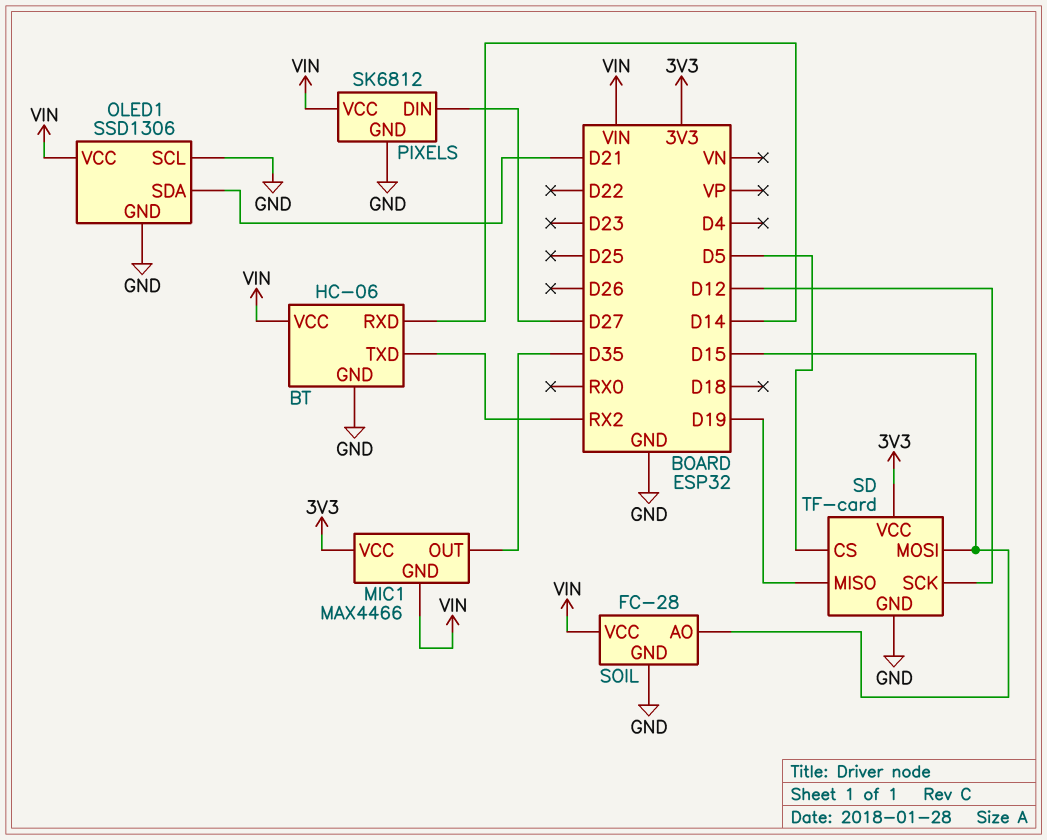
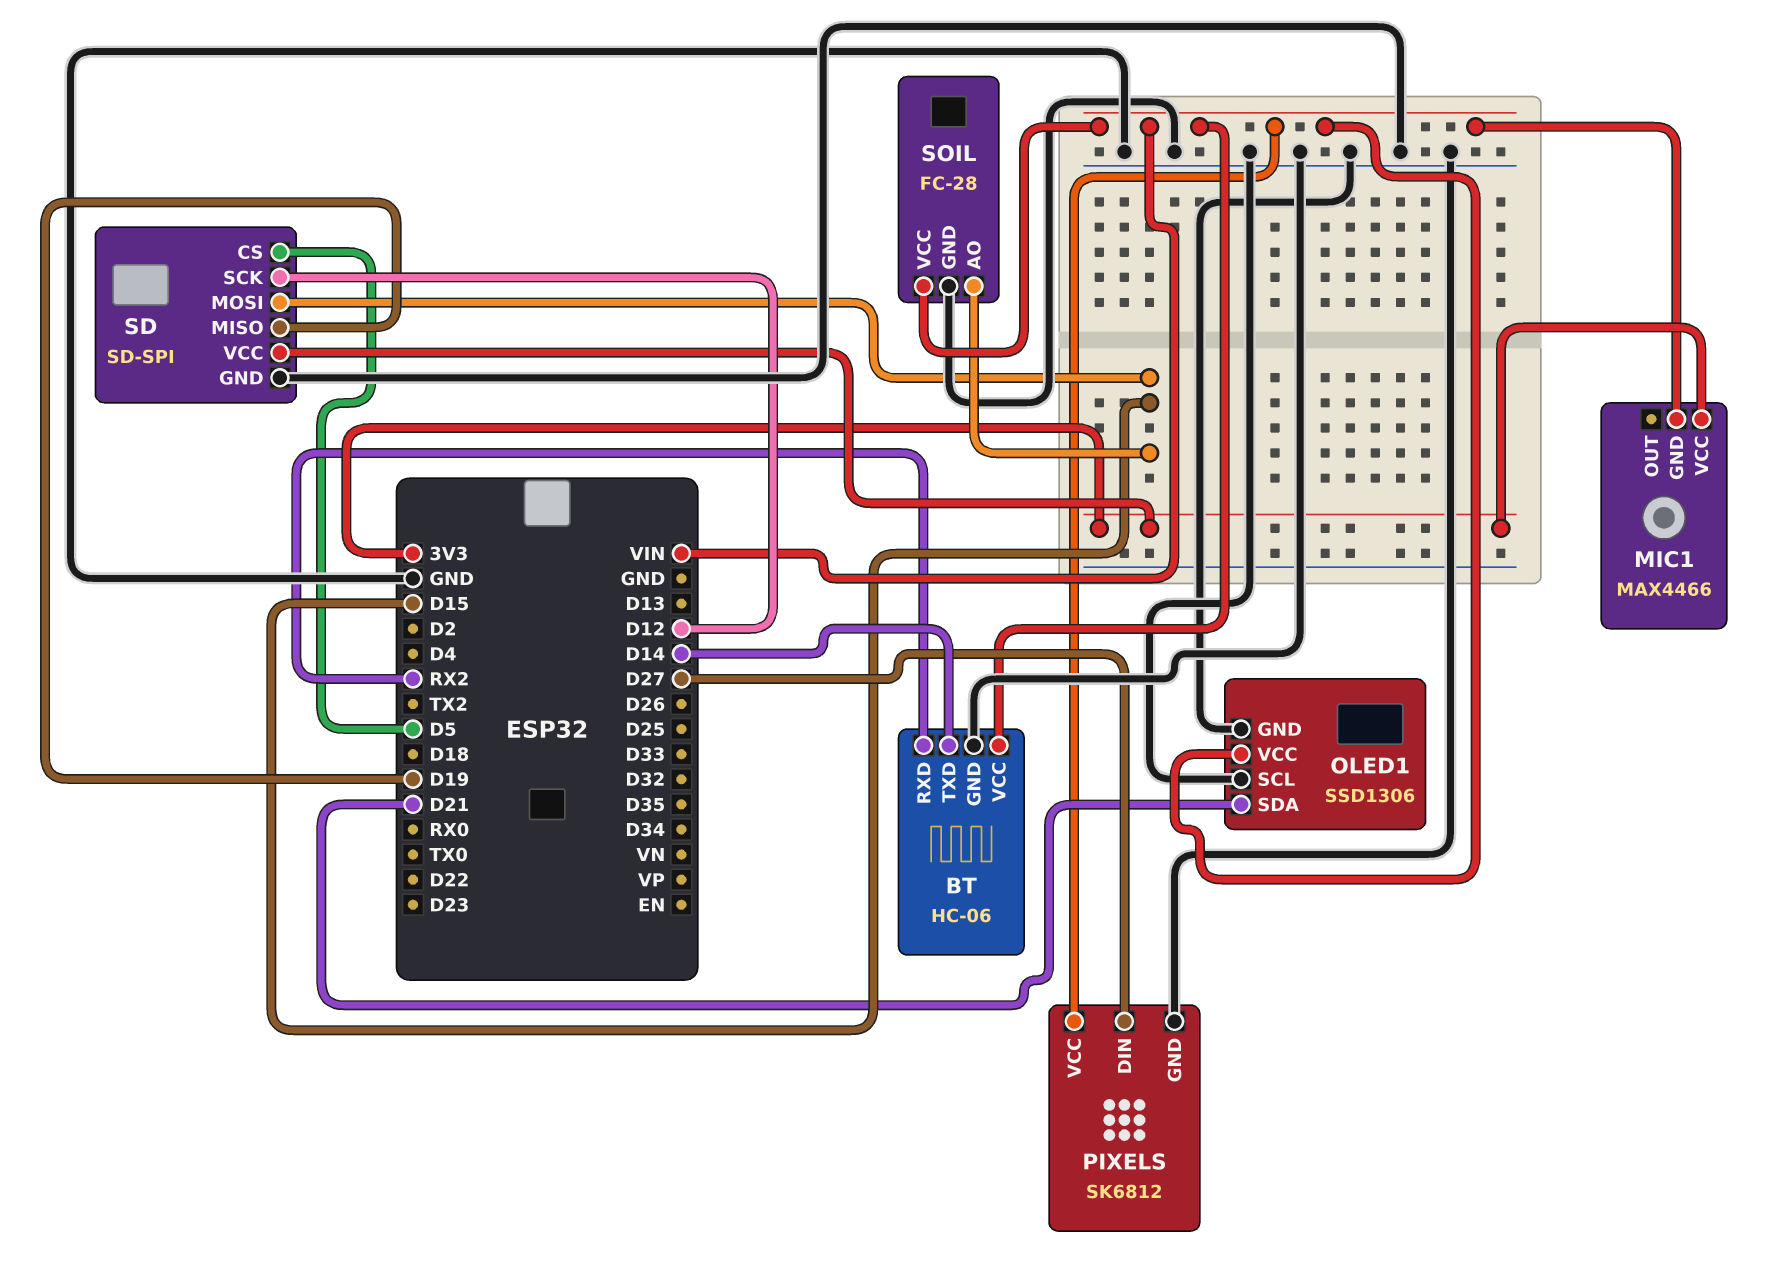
BT pin RXD: D14 -> RX2
BT pin TXD: RX2 -> D14
MIC1 pin OUT: D35 -> none
SD: TF-card -> SD-SPI

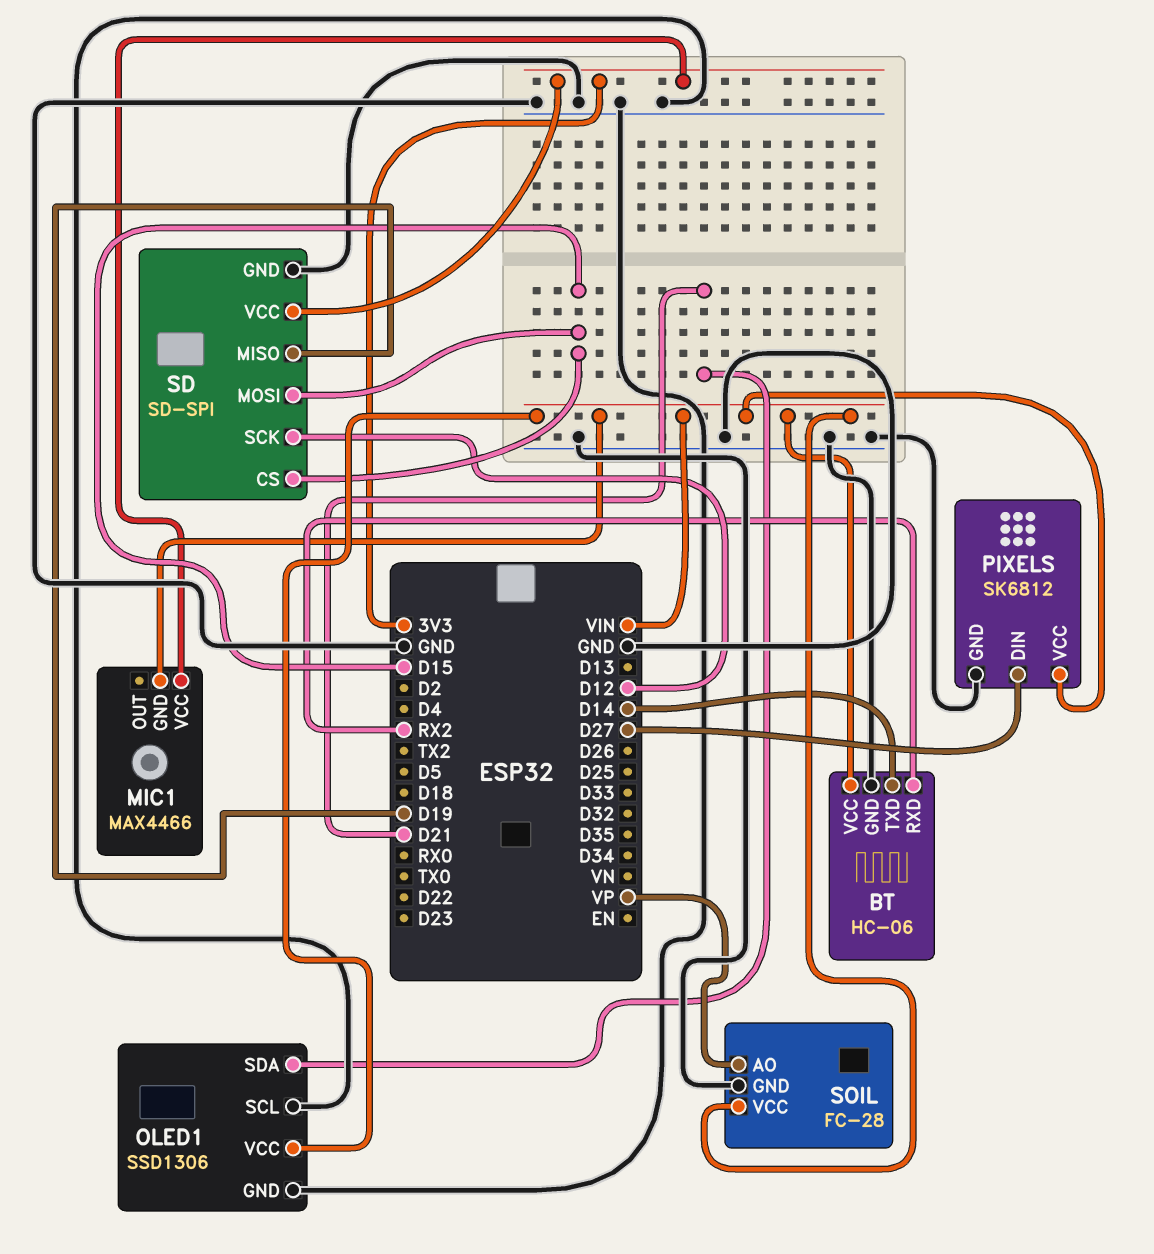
SD pin CS: D5 -> D15
SOIL pin AO: D15 -> VP

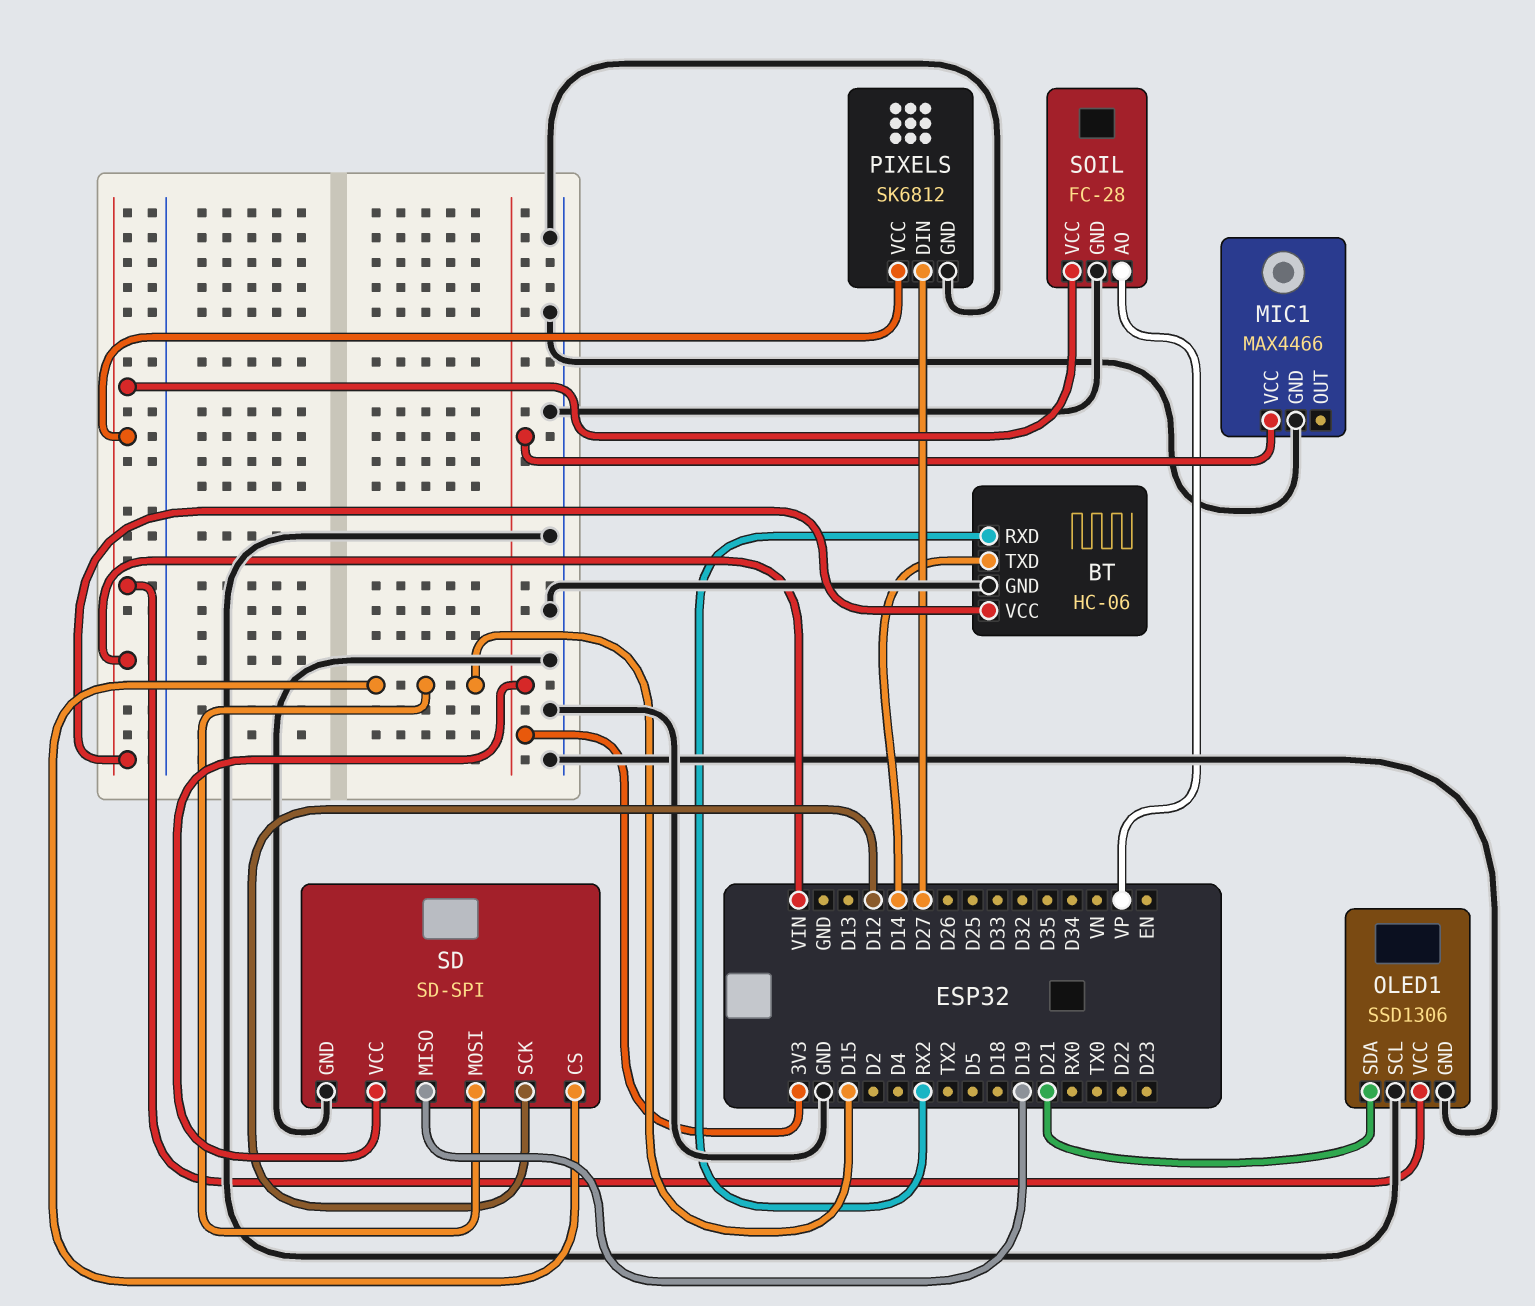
MIC1 pin GND: VIN -> GND

